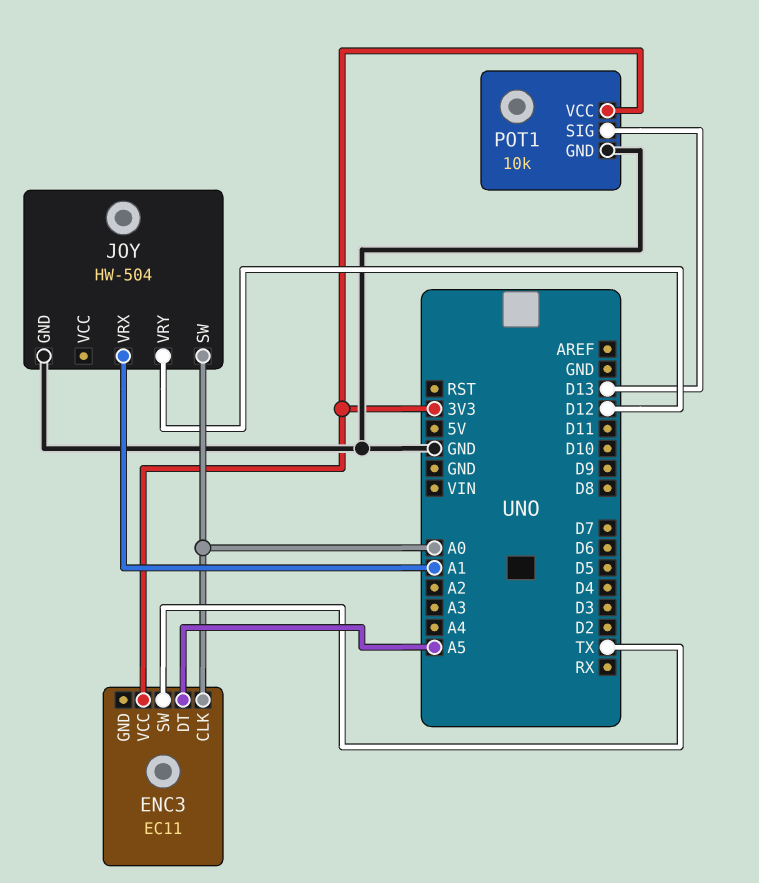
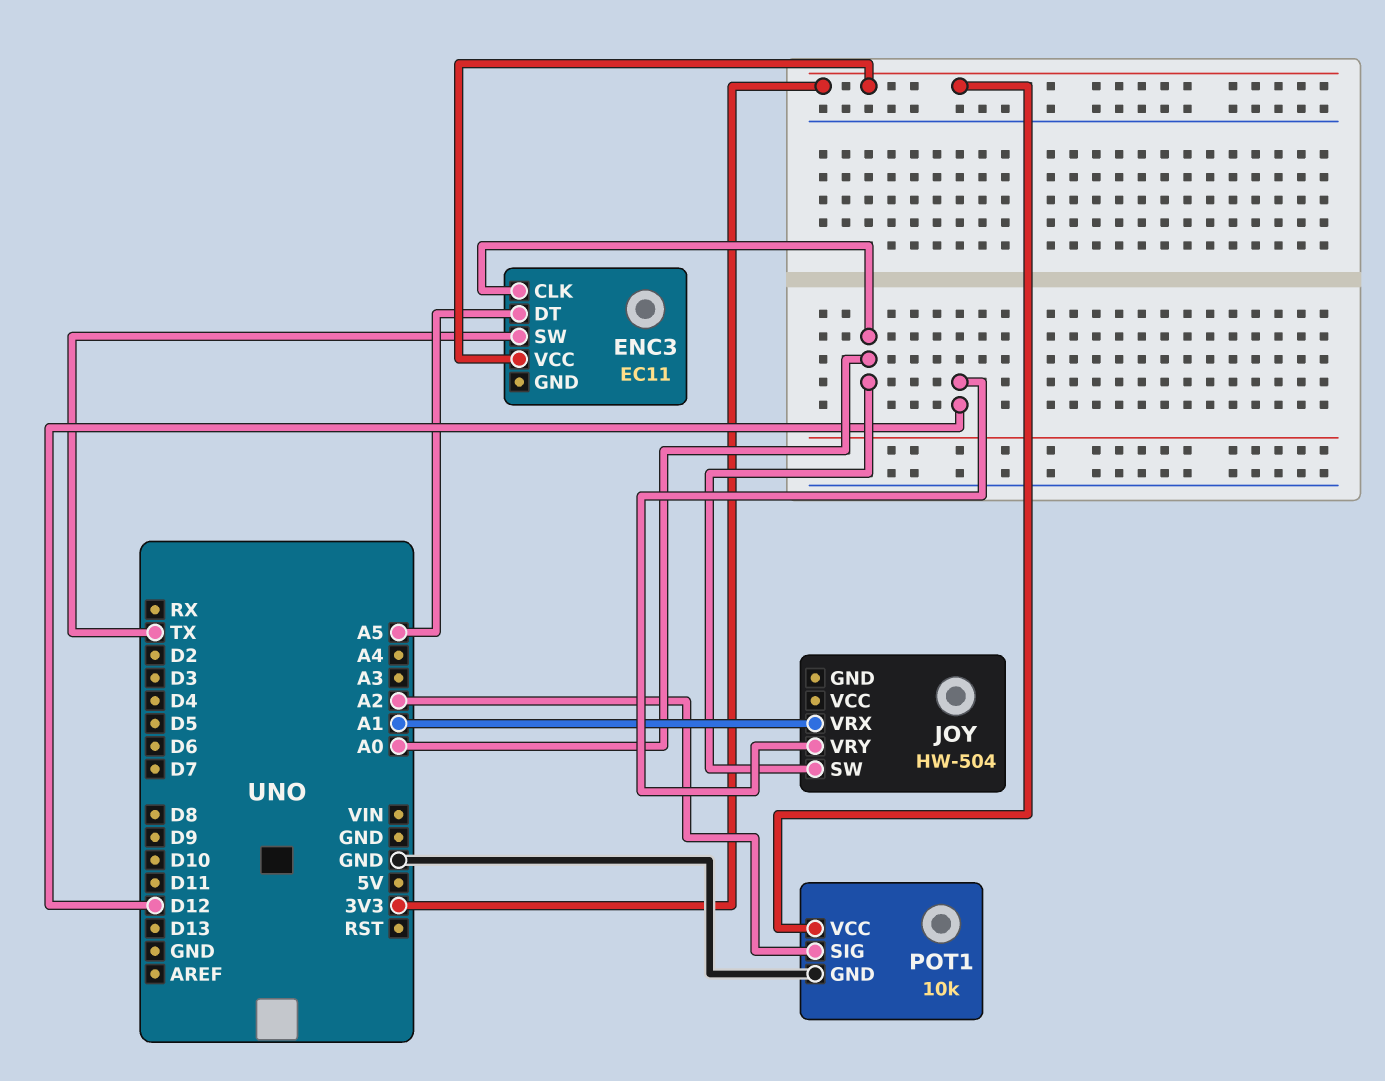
JOY pin GND: GND -> none
POT1 pin SIG: D13 -> A2

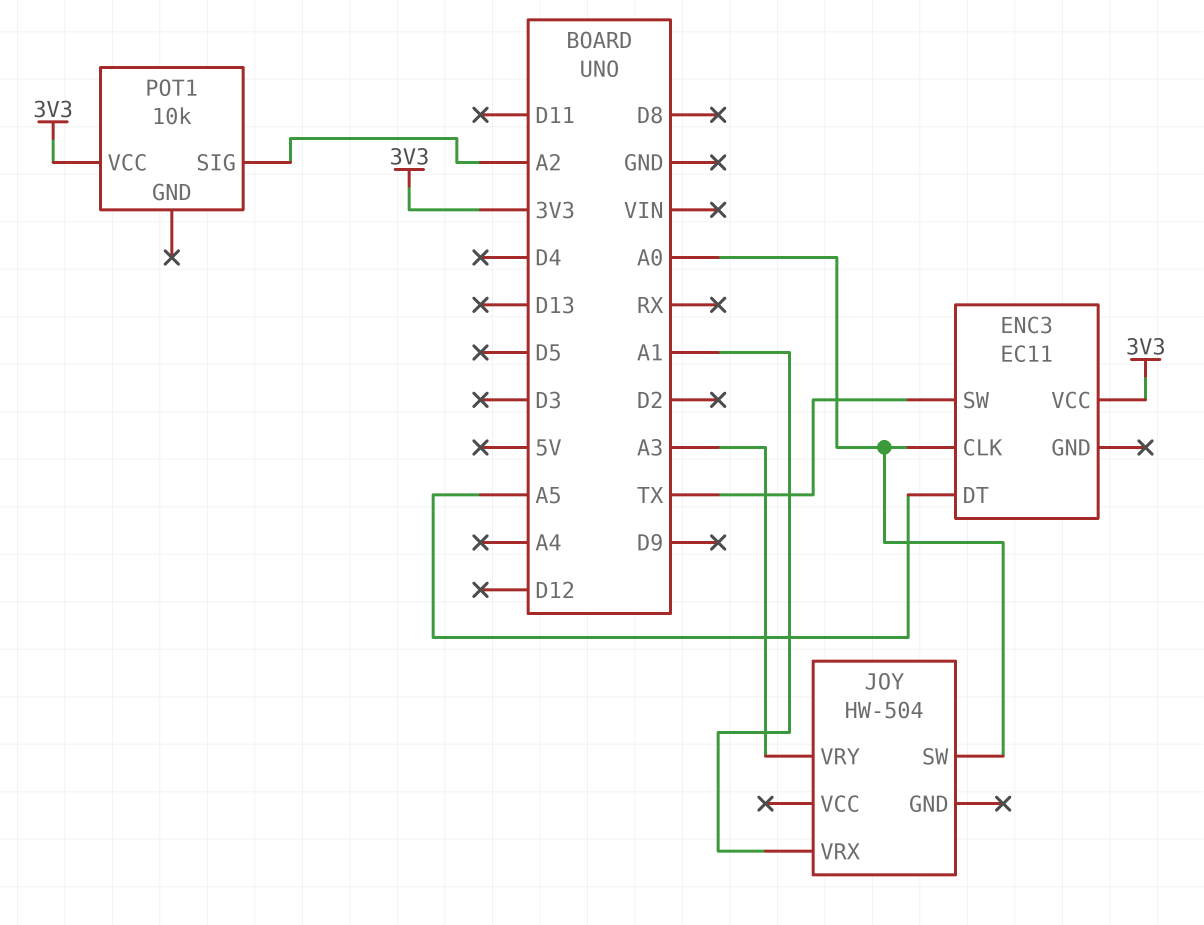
JOY pin VRY: D12 -> A3
POT1 pin GND: GND -> none

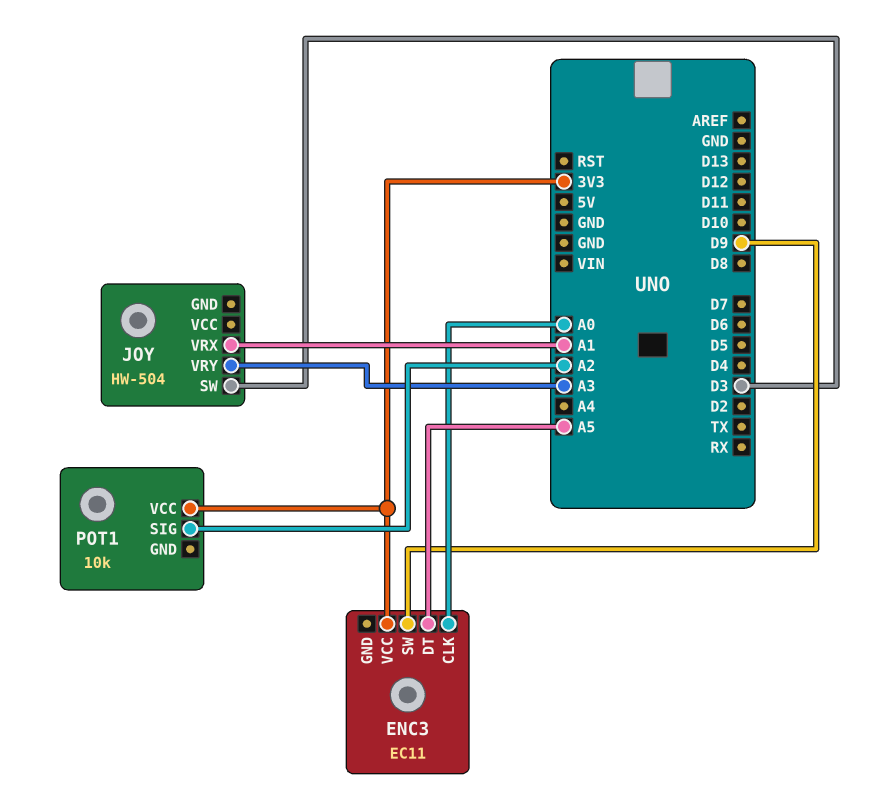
ENC3 pin SW: TX -> D9
JOY pin SW: A0 -> D3

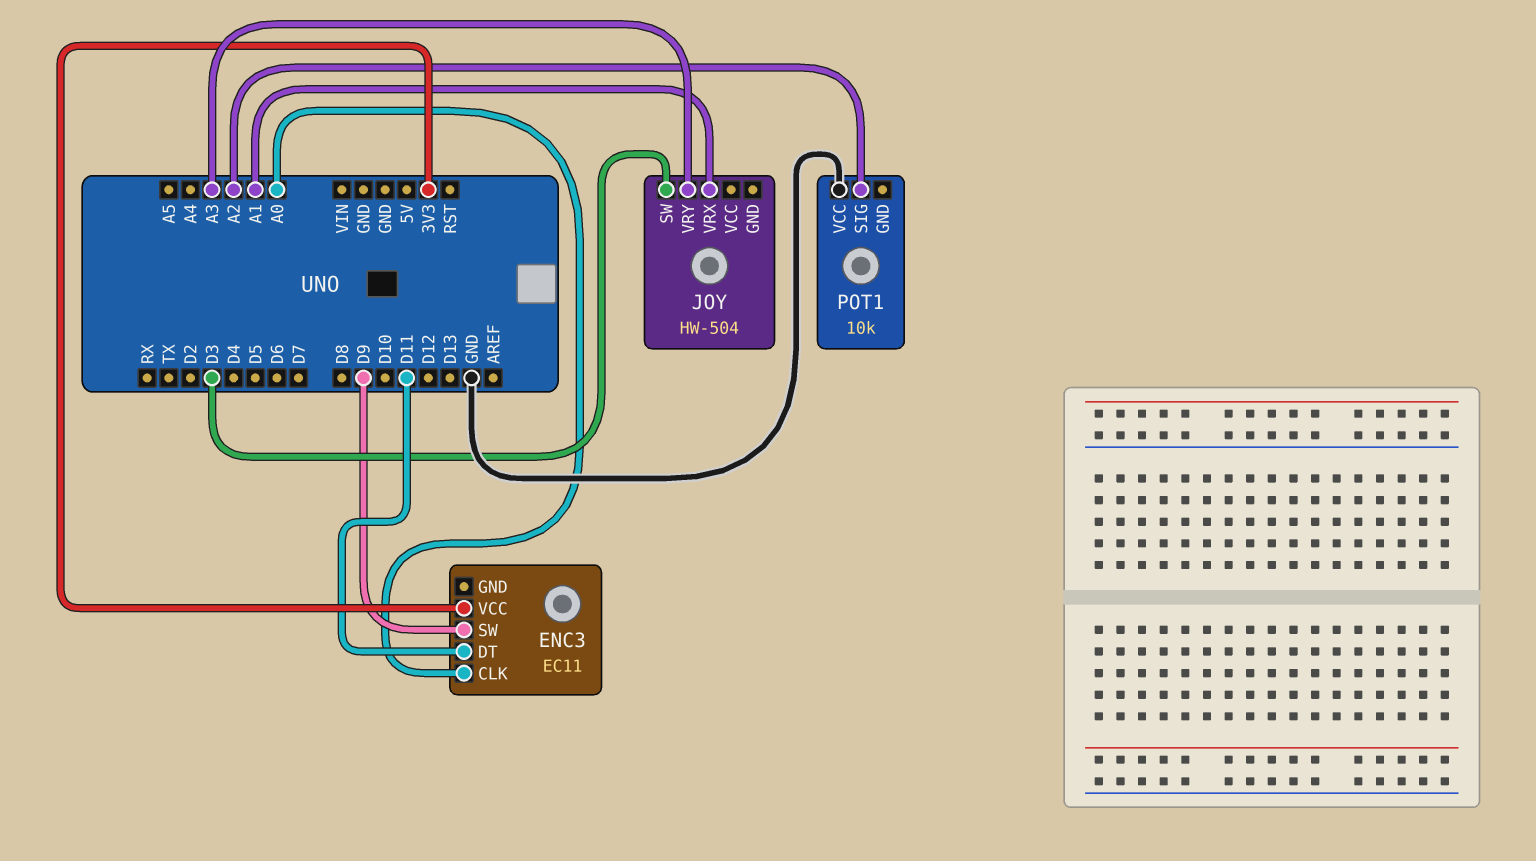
ENC3 pin DT: A5 -> D11
POT1 pin VCC: 3V3 -> GND

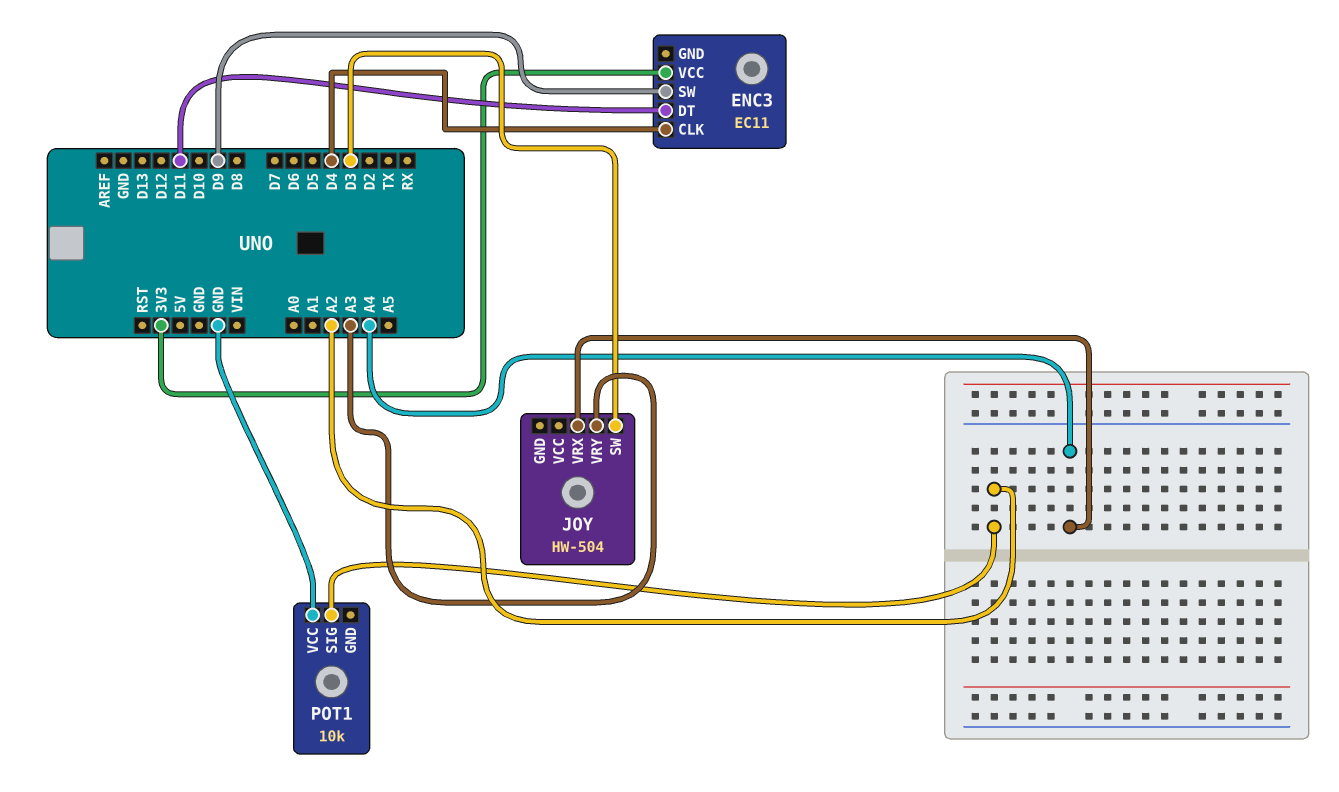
ENC3 pin CLK: A0 -> D4
JOY pin VRX: A1 -> A4

